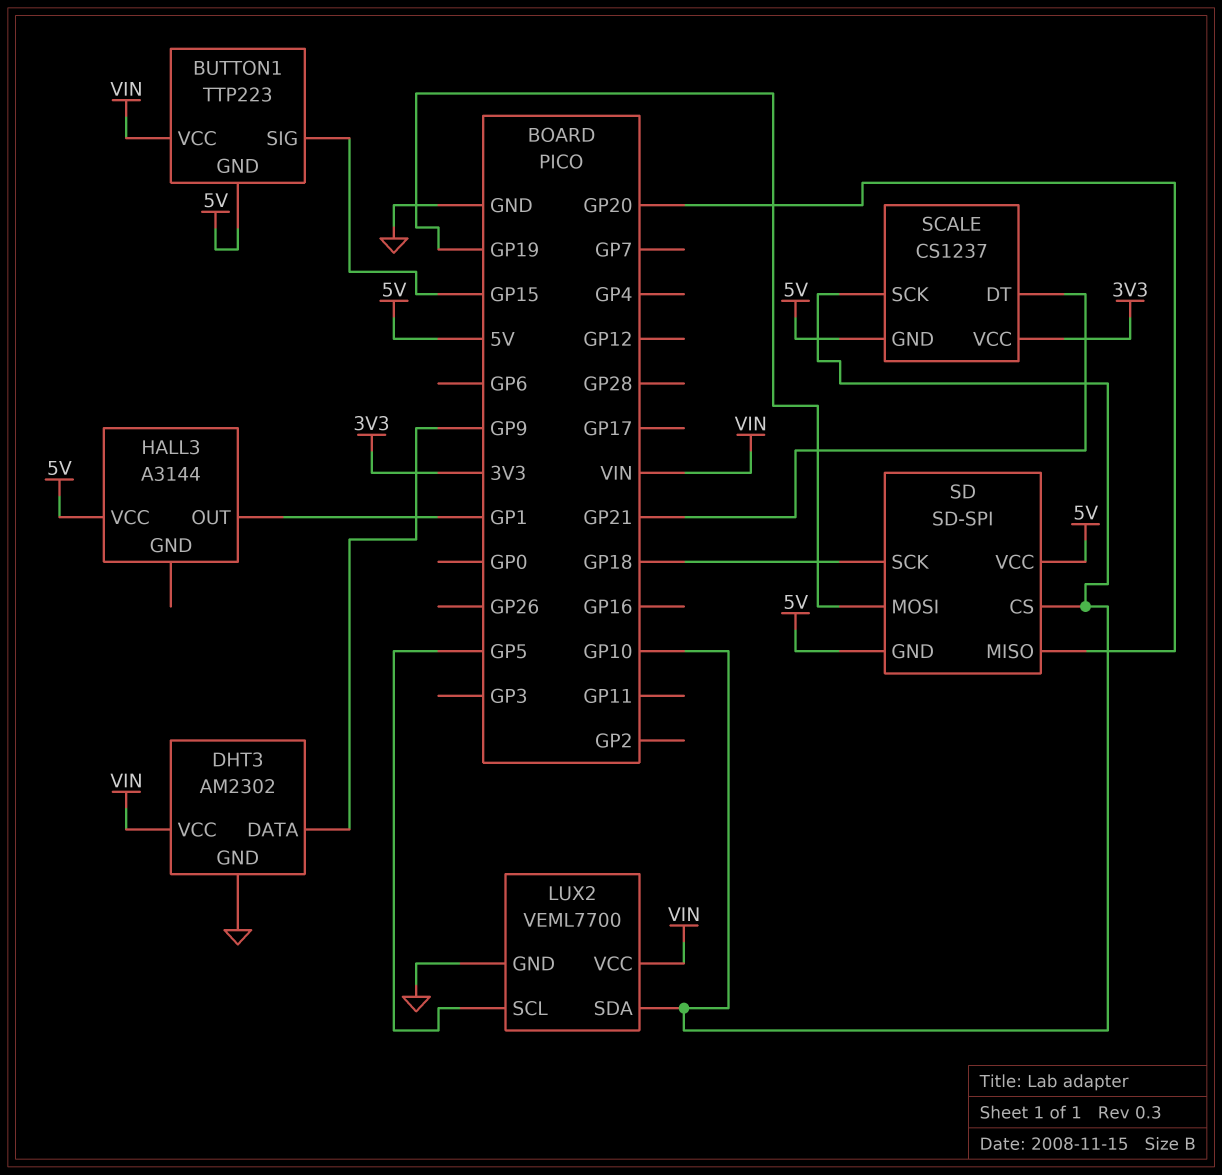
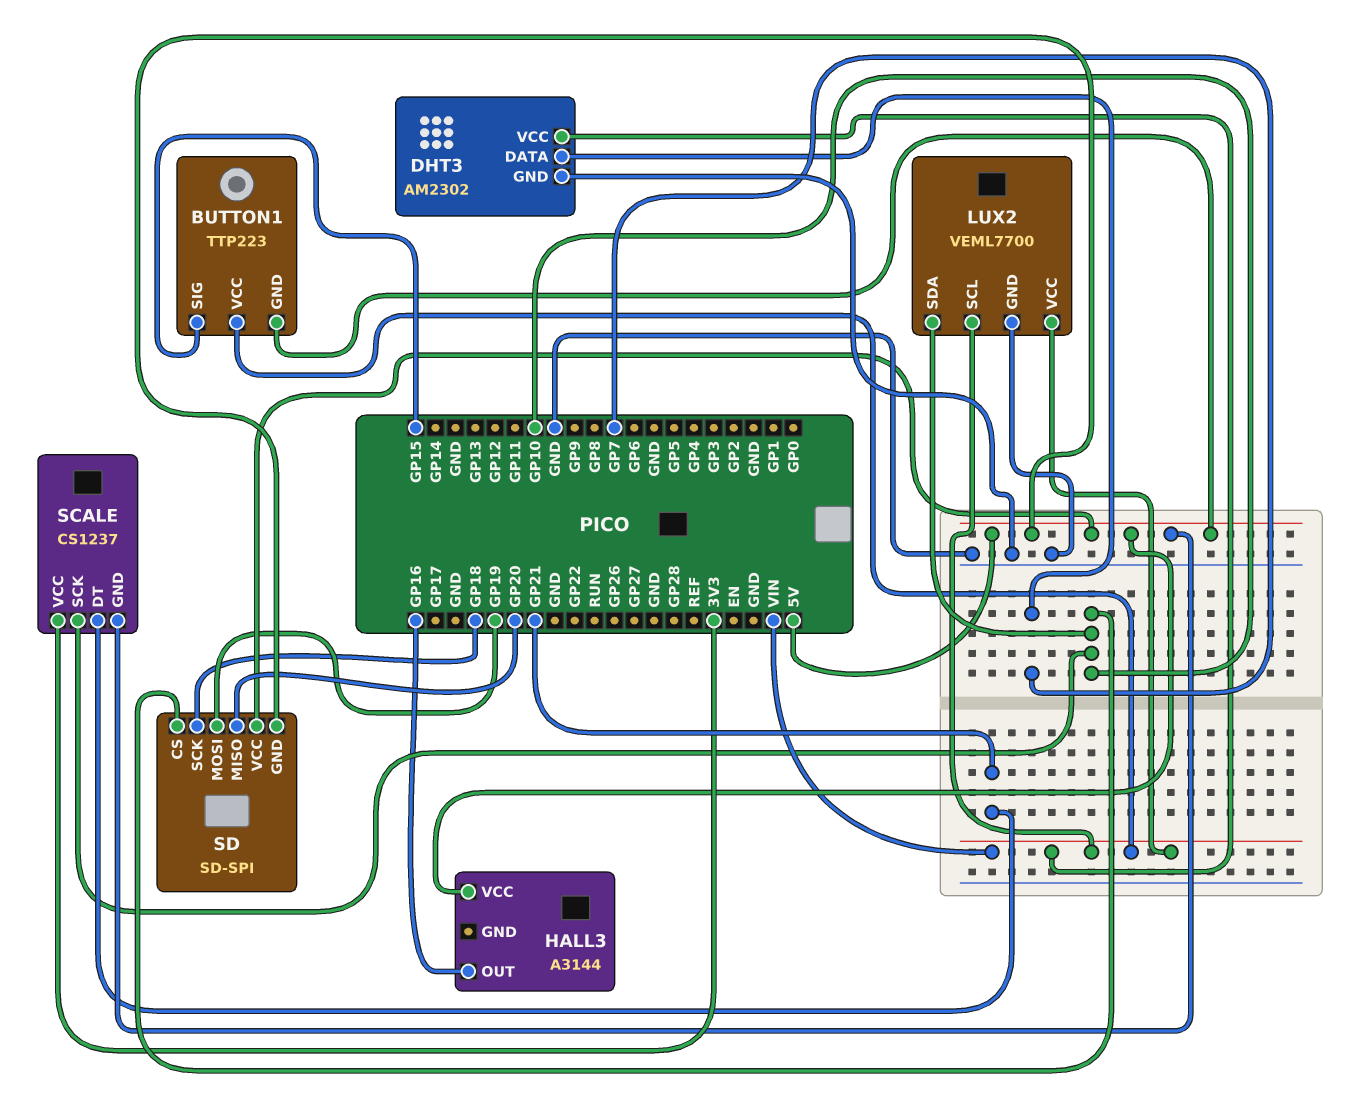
DHT3 pin DATA: GP9 -> GP7
HALL3 pin OUT: GP1 -> GP16
LUX2 pin SCL: GP5 -> VIN

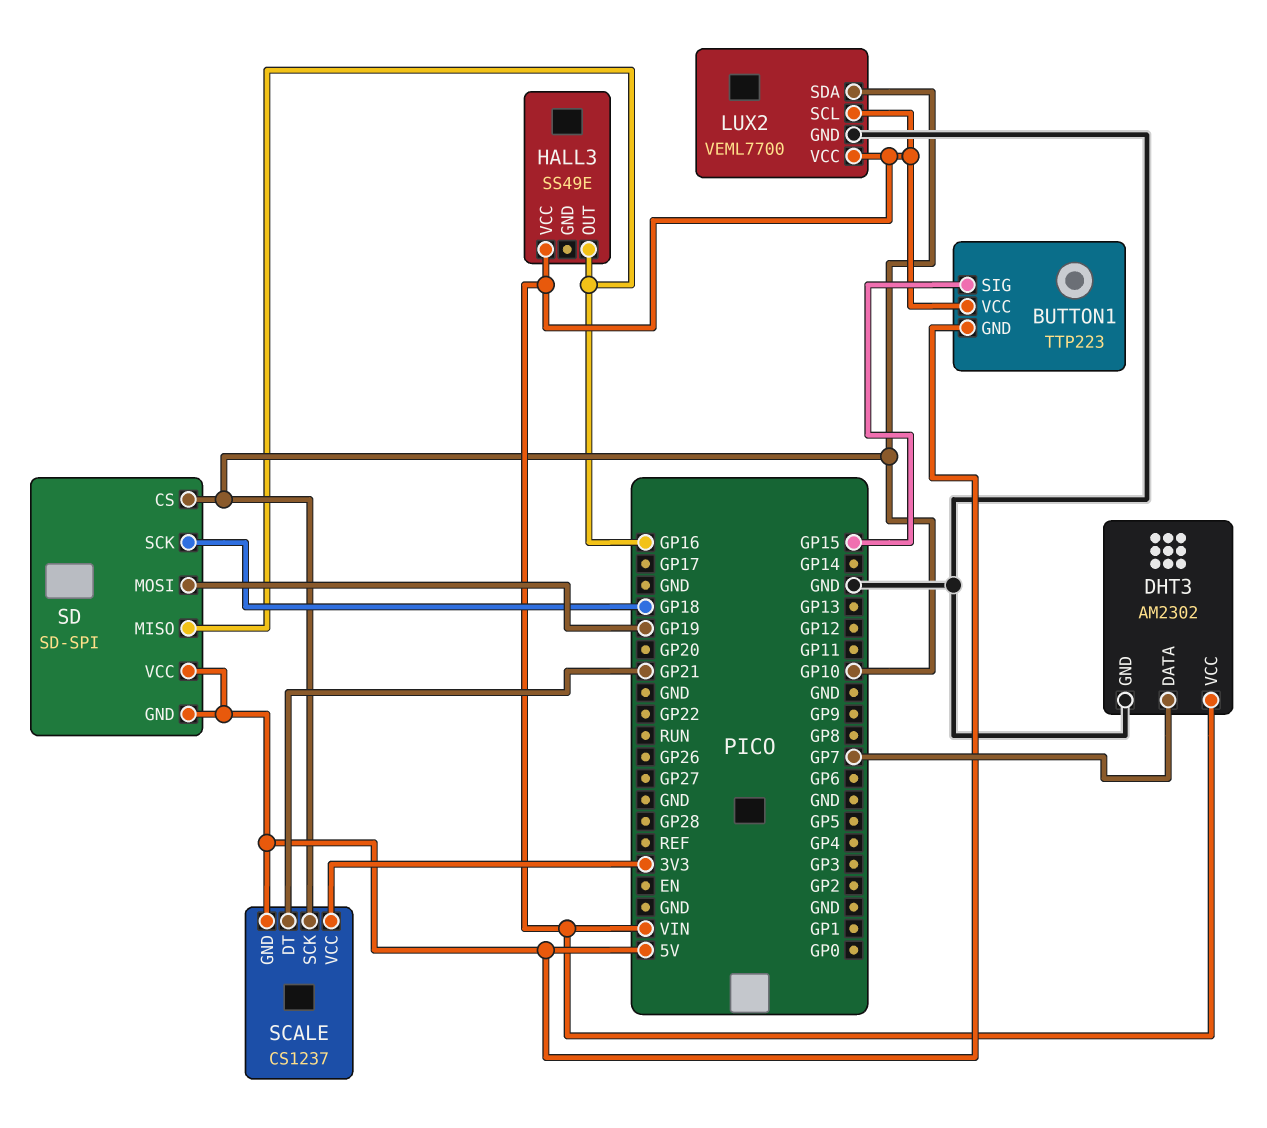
HALL3: A3144 -> SS49E
HALL3 pin VCC: 5V -> VIN
SD pin MISO: GP20 -> GP16

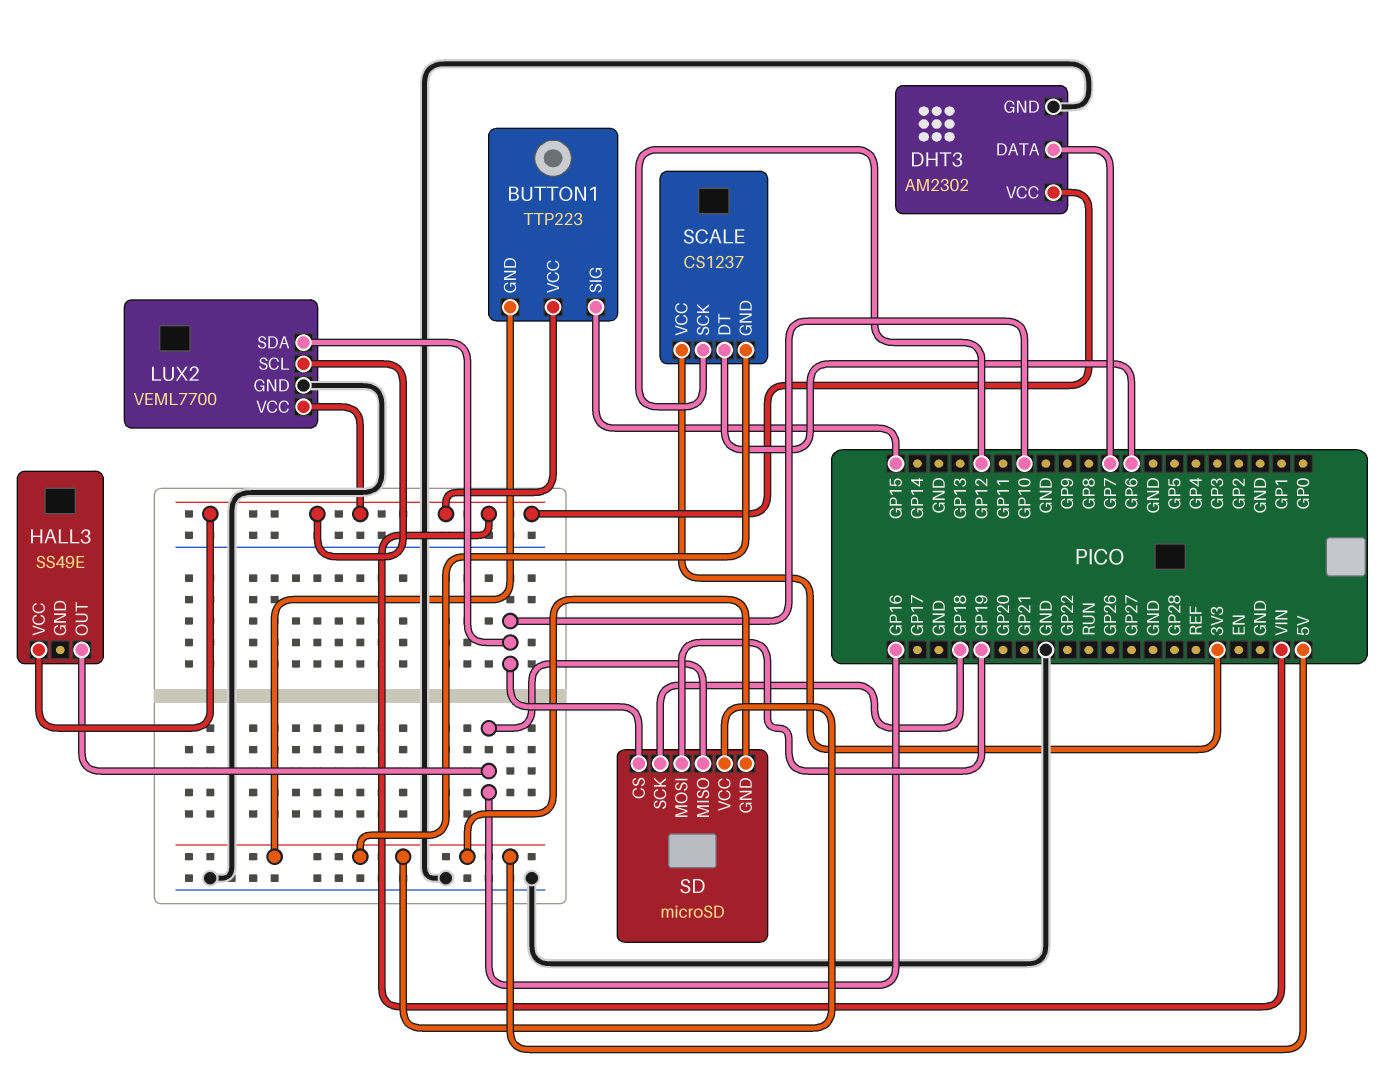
SCALE pin DT: GP21 -> GP6
SCALE pin SCK: GP10 -> GP12
SD: SD-SPI -> microSD

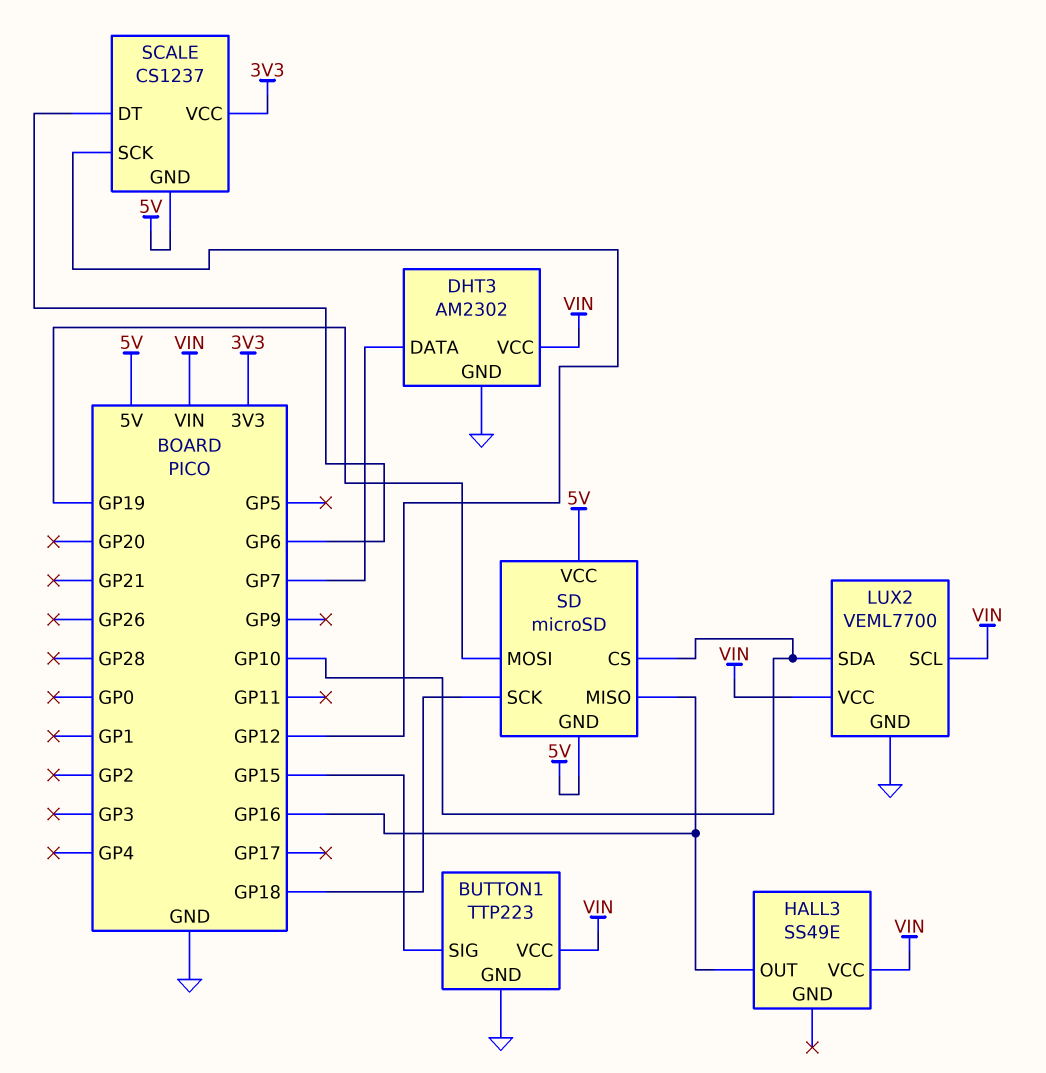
BUTTON1 pin GND: 5V -> GND

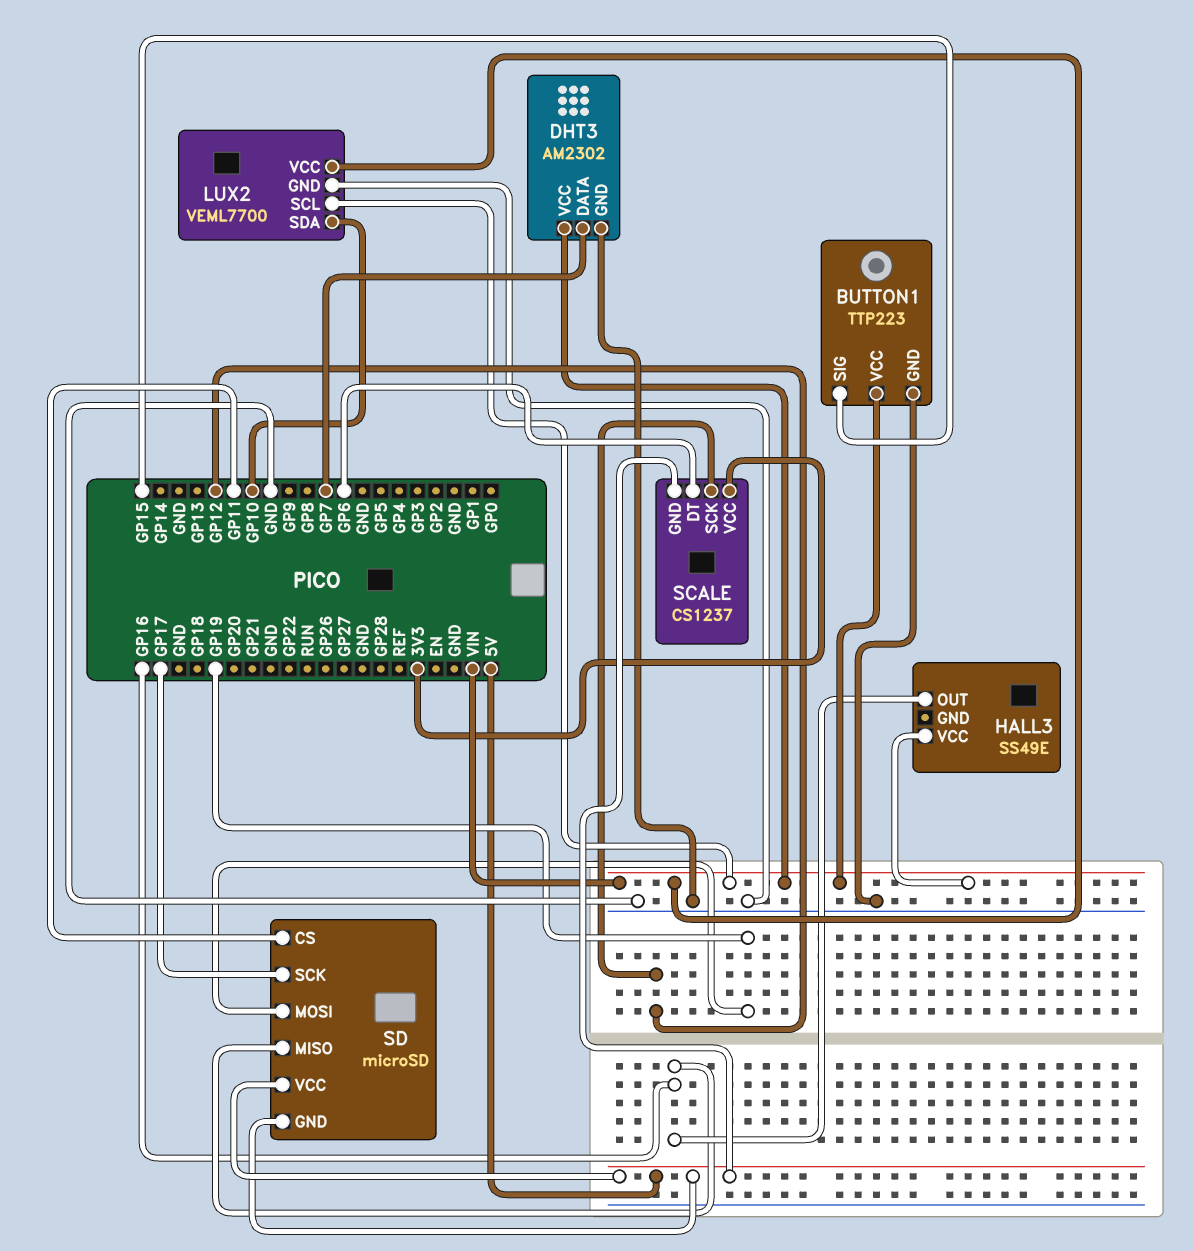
SD pin CS: GP10 -> GP11
SD pin SCK: GP18 -> GP17

